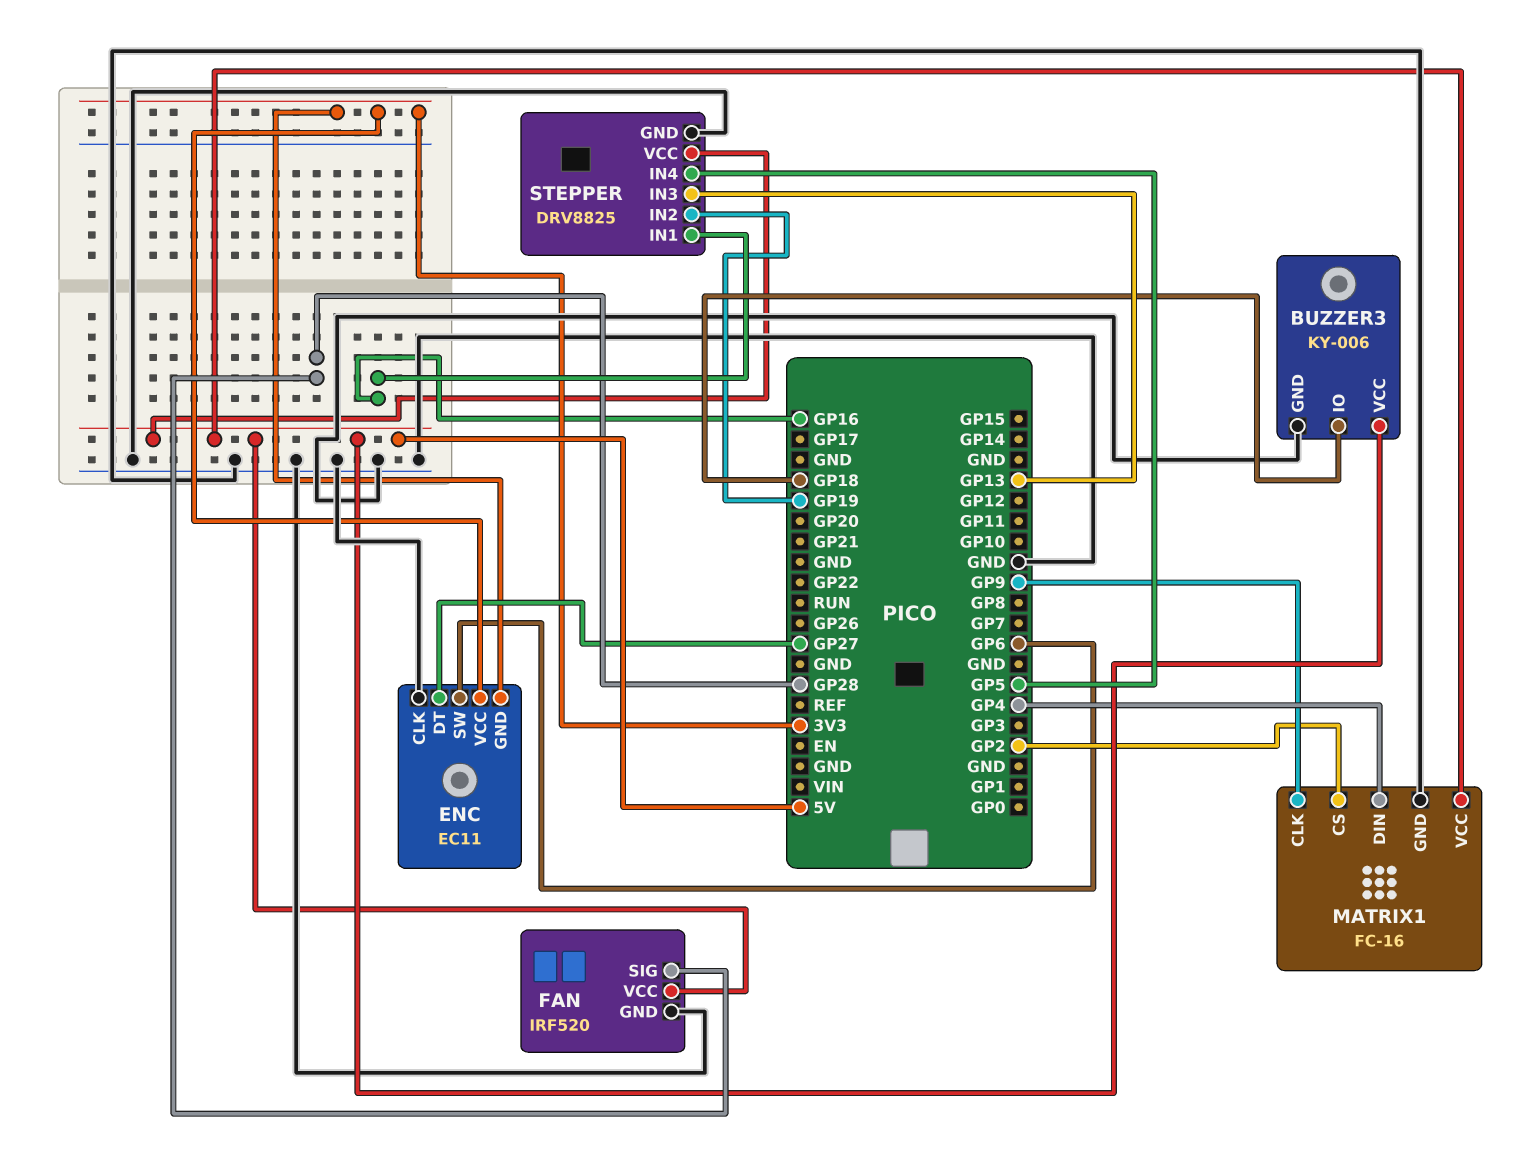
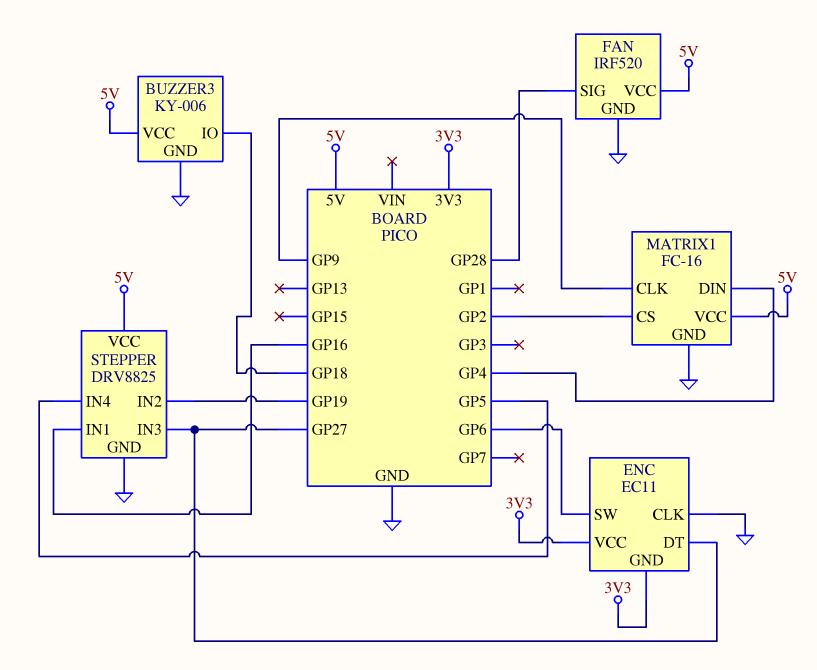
STEPPER pin IN3: GP13 -> GP27

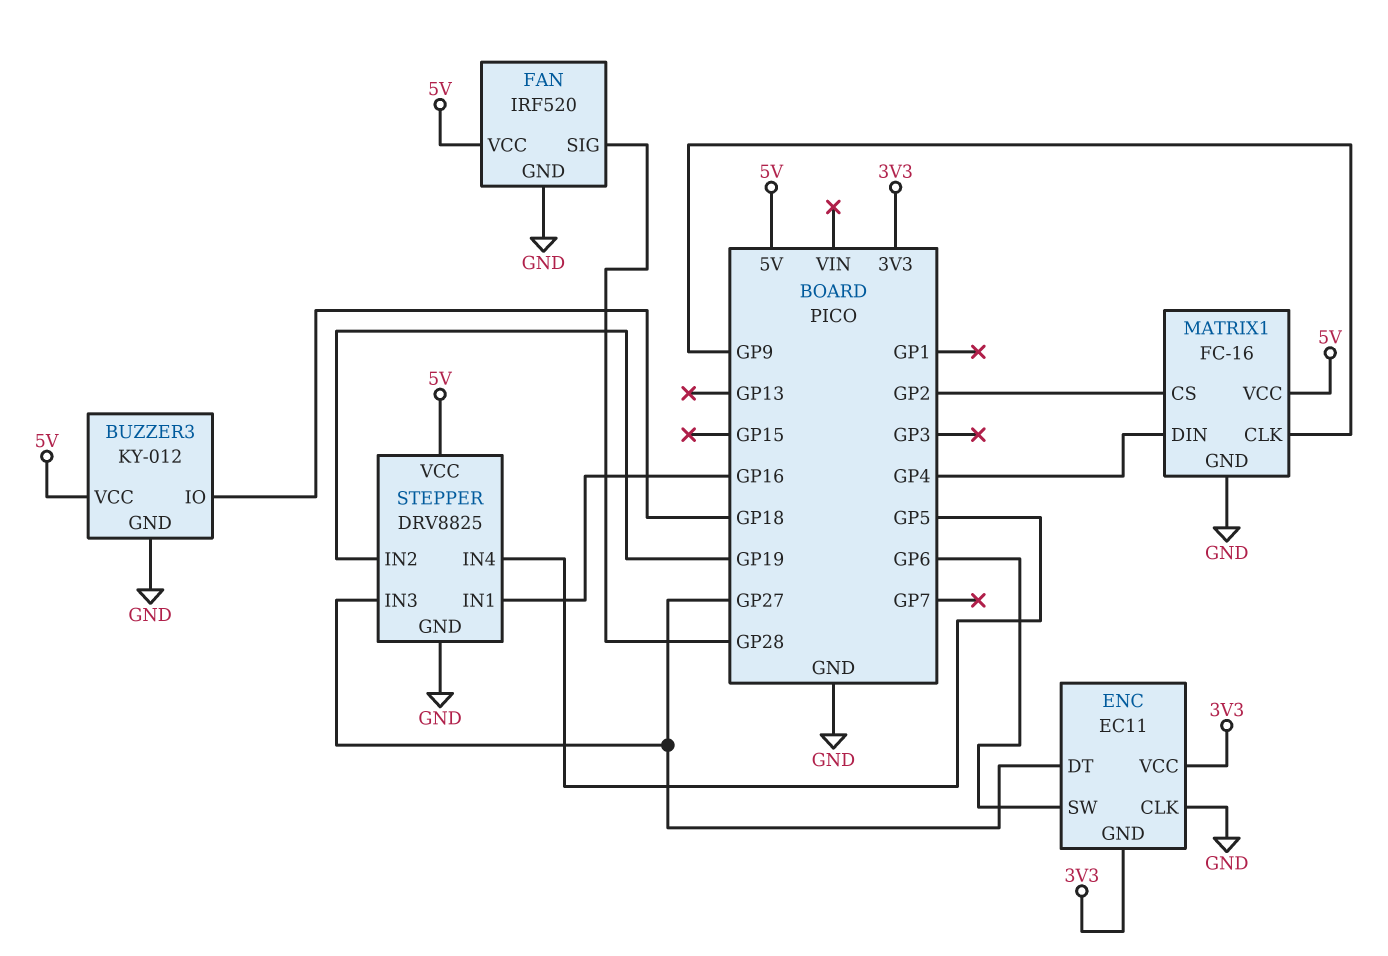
BUZZER3: KY-006 -> KY-012

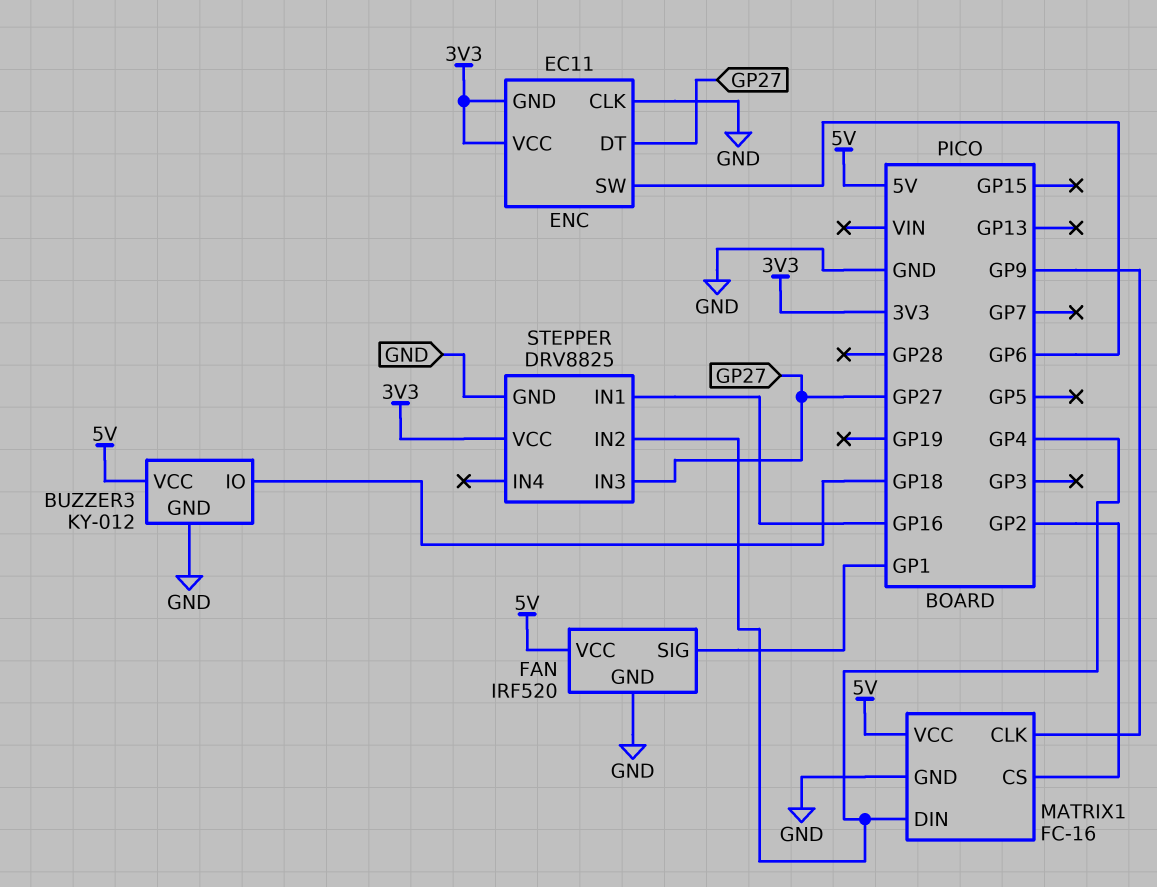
FAN pin SIG: GP28 -> GP1
STEPPER pin IN2: GP19 -> GP4
STEPPER pin IN4: GP5 -> none
STEPPER pin VCC: 5V -> 3V3

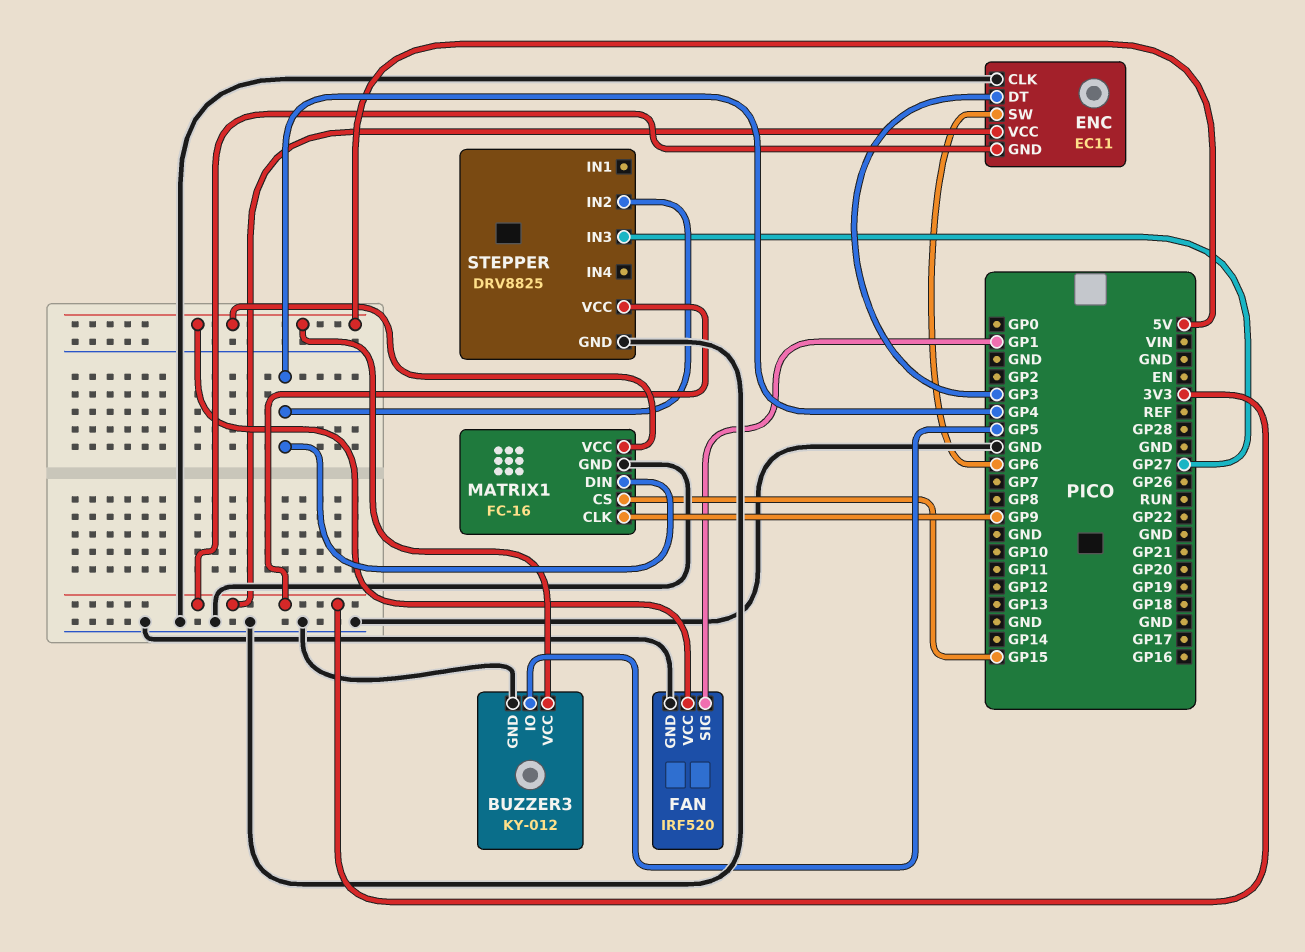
BUZZER3 pin IO: GP18 -> GP5
ENC pin DT: GP27 -> GP3
MATRIX1 pin CS: GP2 -> GP15
STEPPER pin IN1: GP16 -> none

